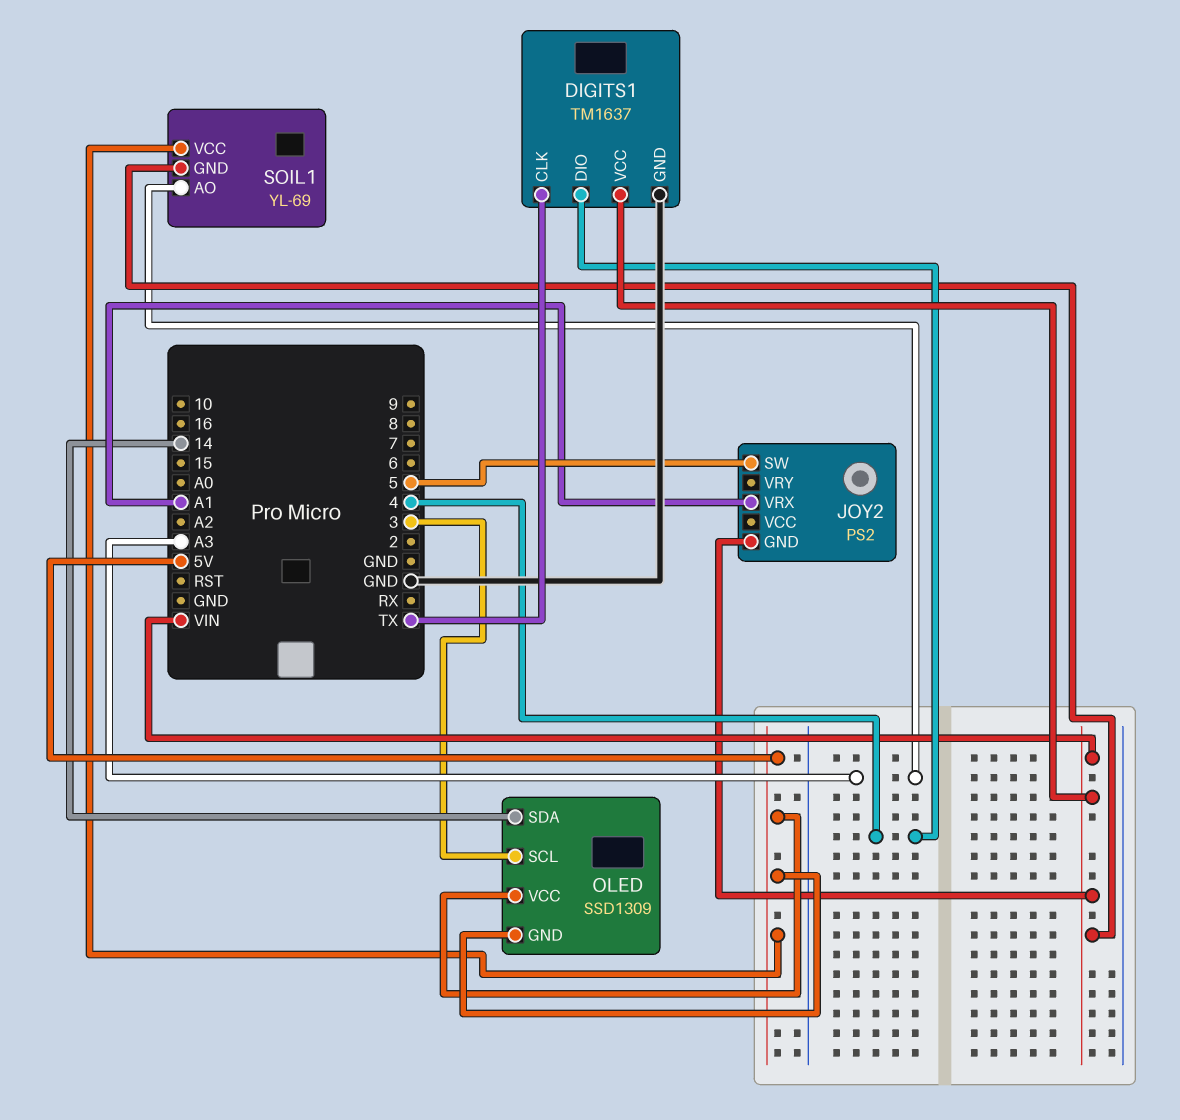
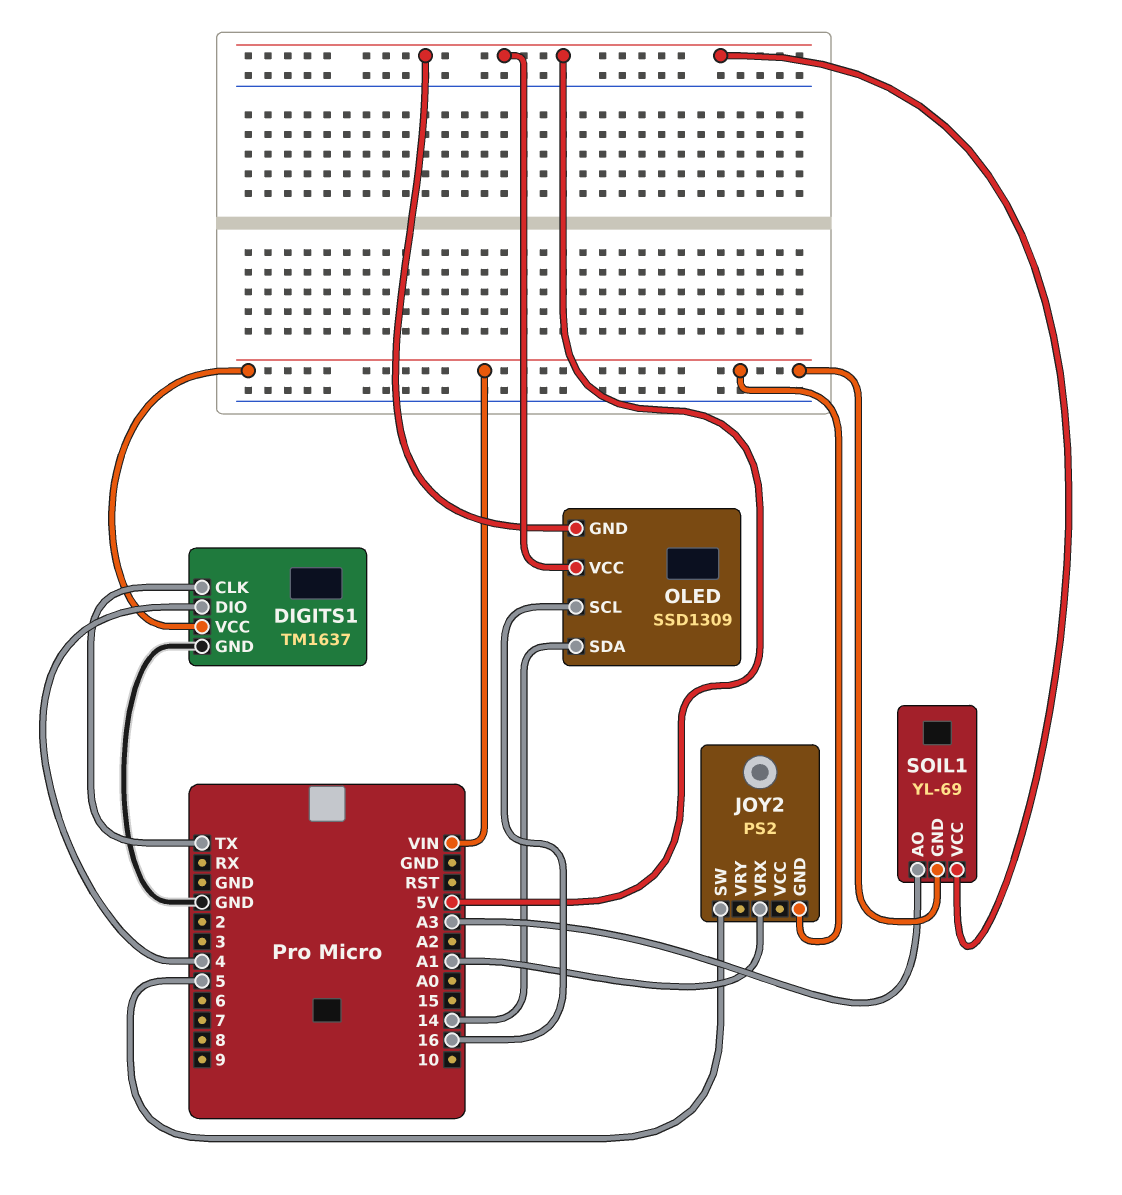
OLED pin SCL: 3 -> 16

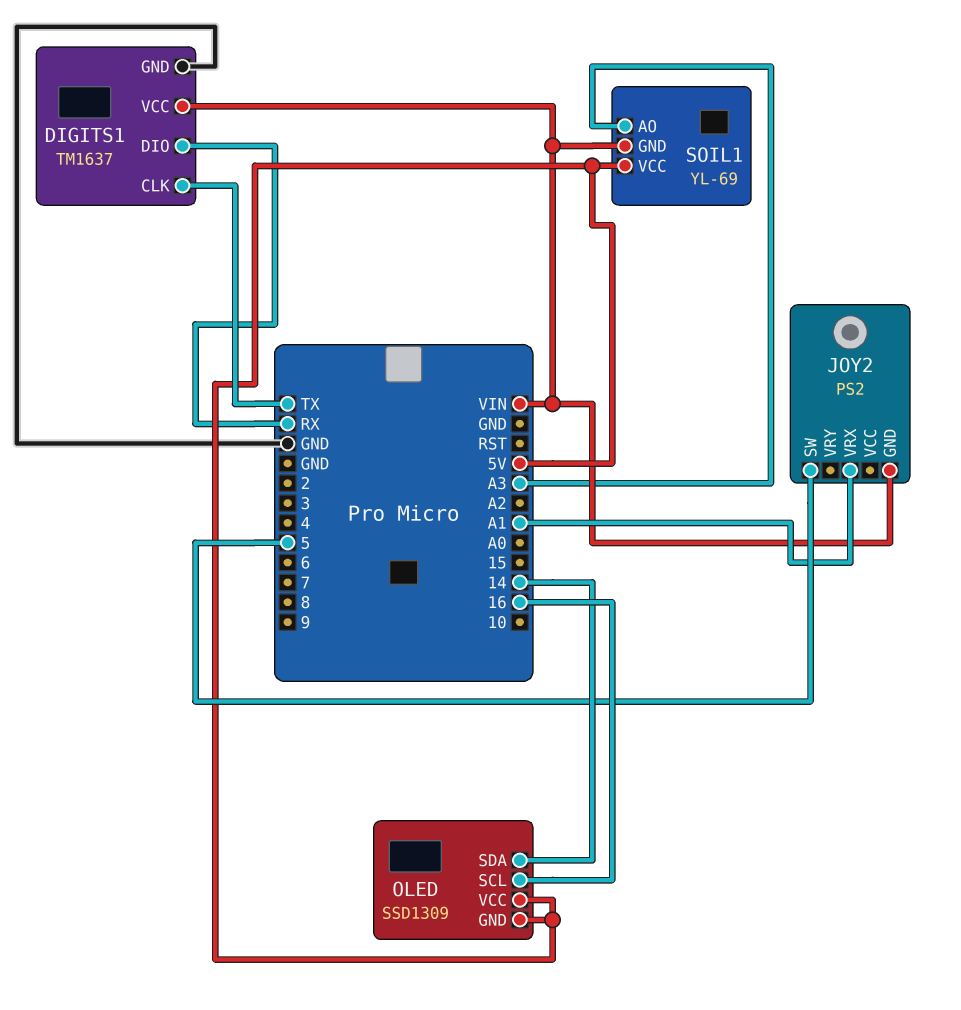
DIGITS1 pin DIO: 4 -> RX

